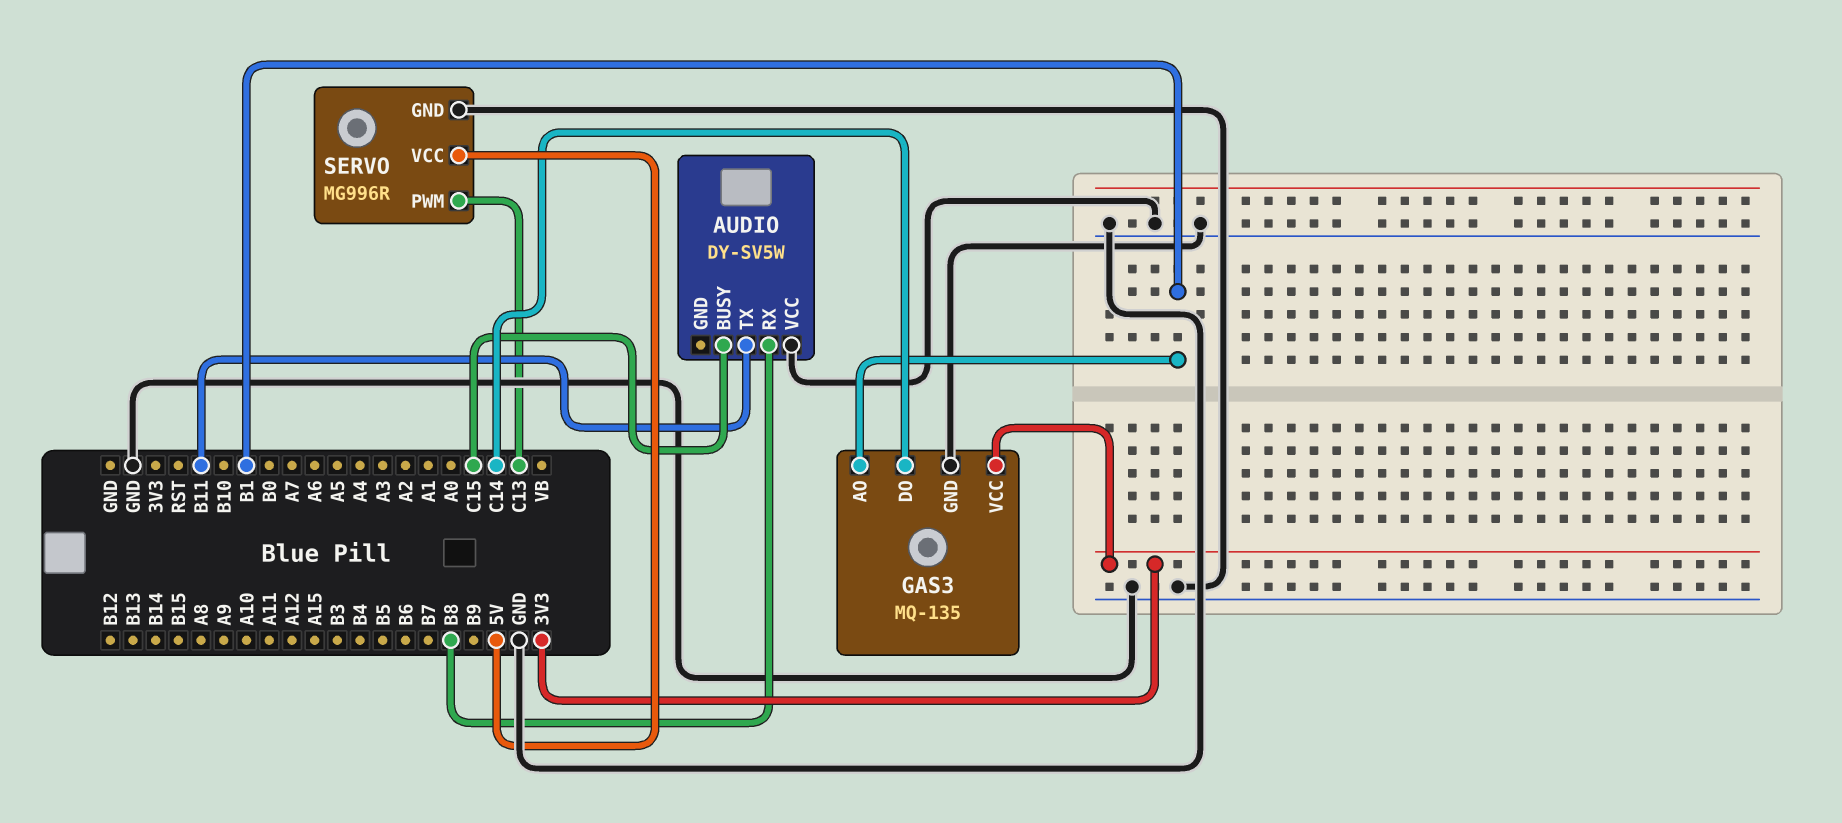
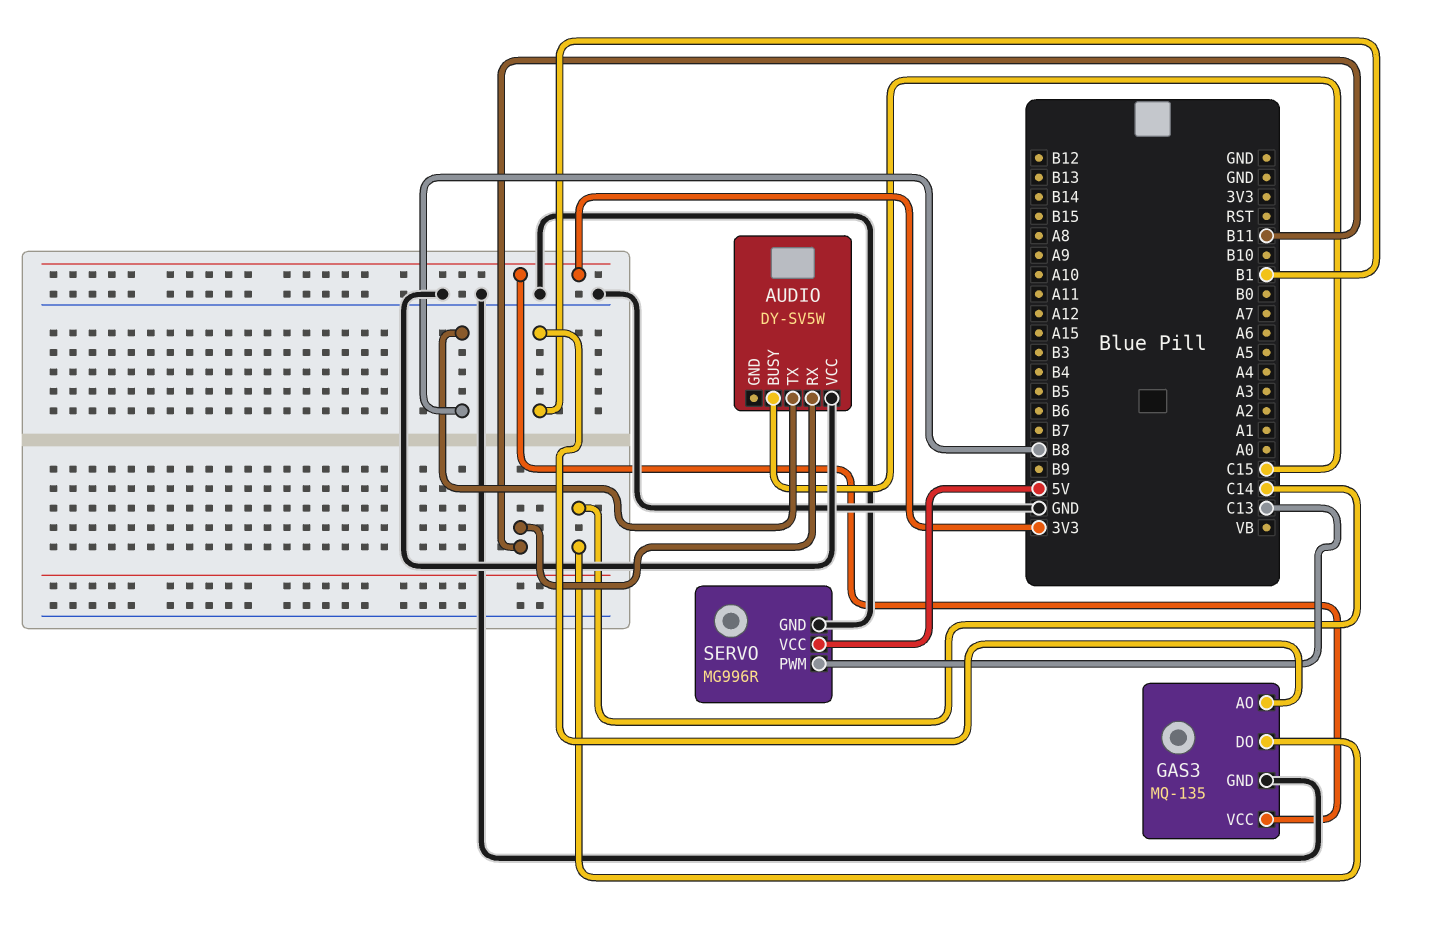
AUDIO pin RX: B8 -> B11
AUDIO pin TX: B11 -> B8

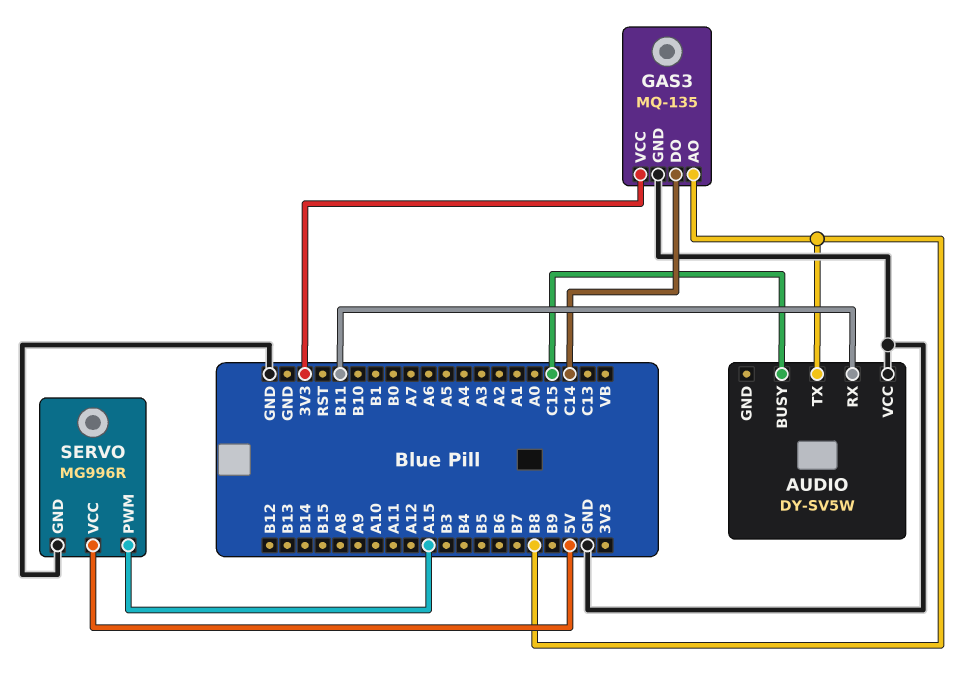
GAS3 pin AO: B1 -> B8
SERVO pin PWM: C13 -> A15

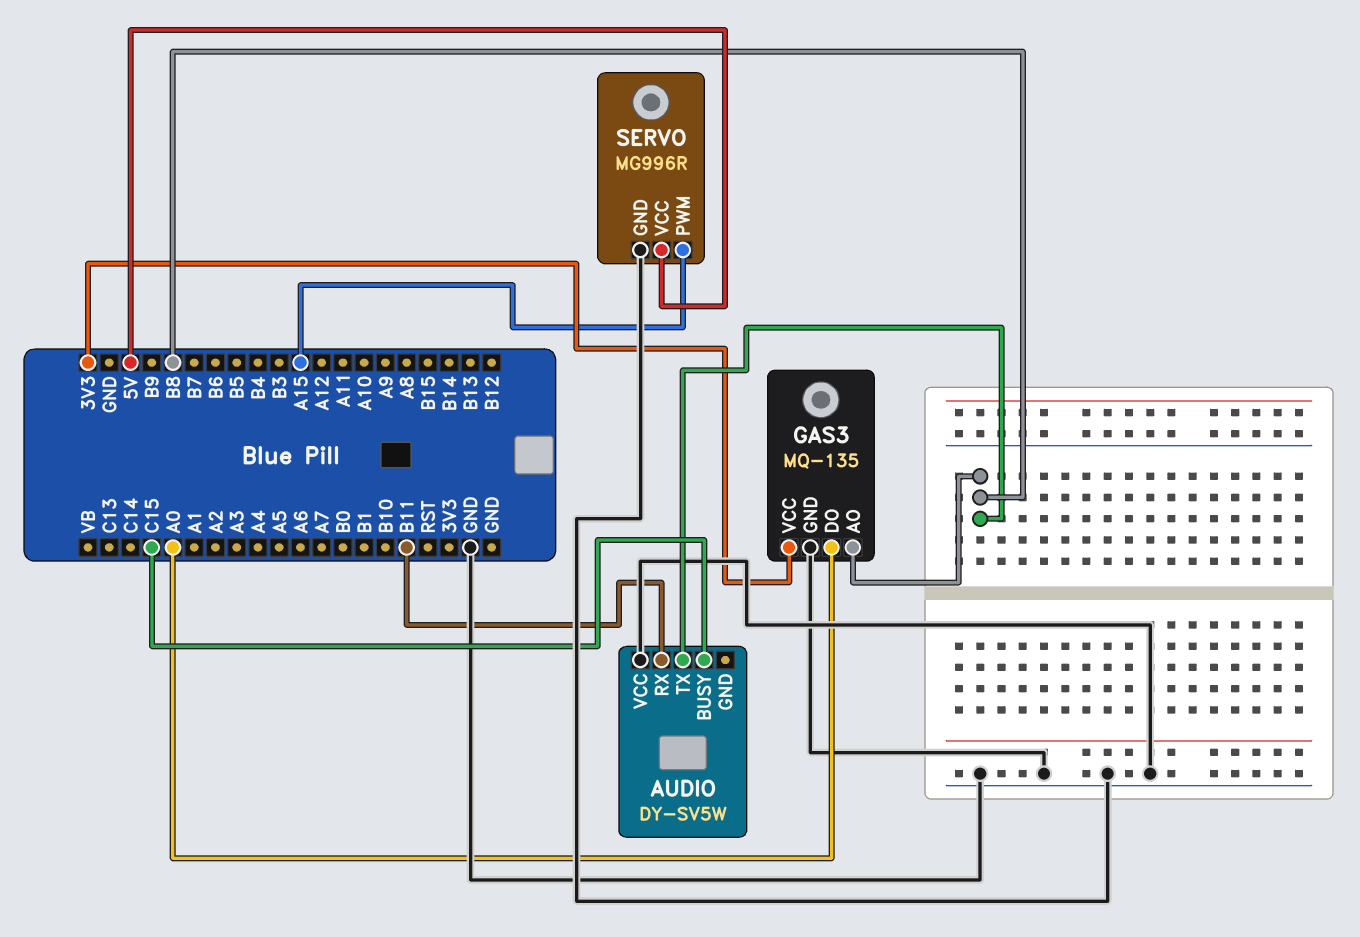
GAS3 pin DO: C14 -> A0

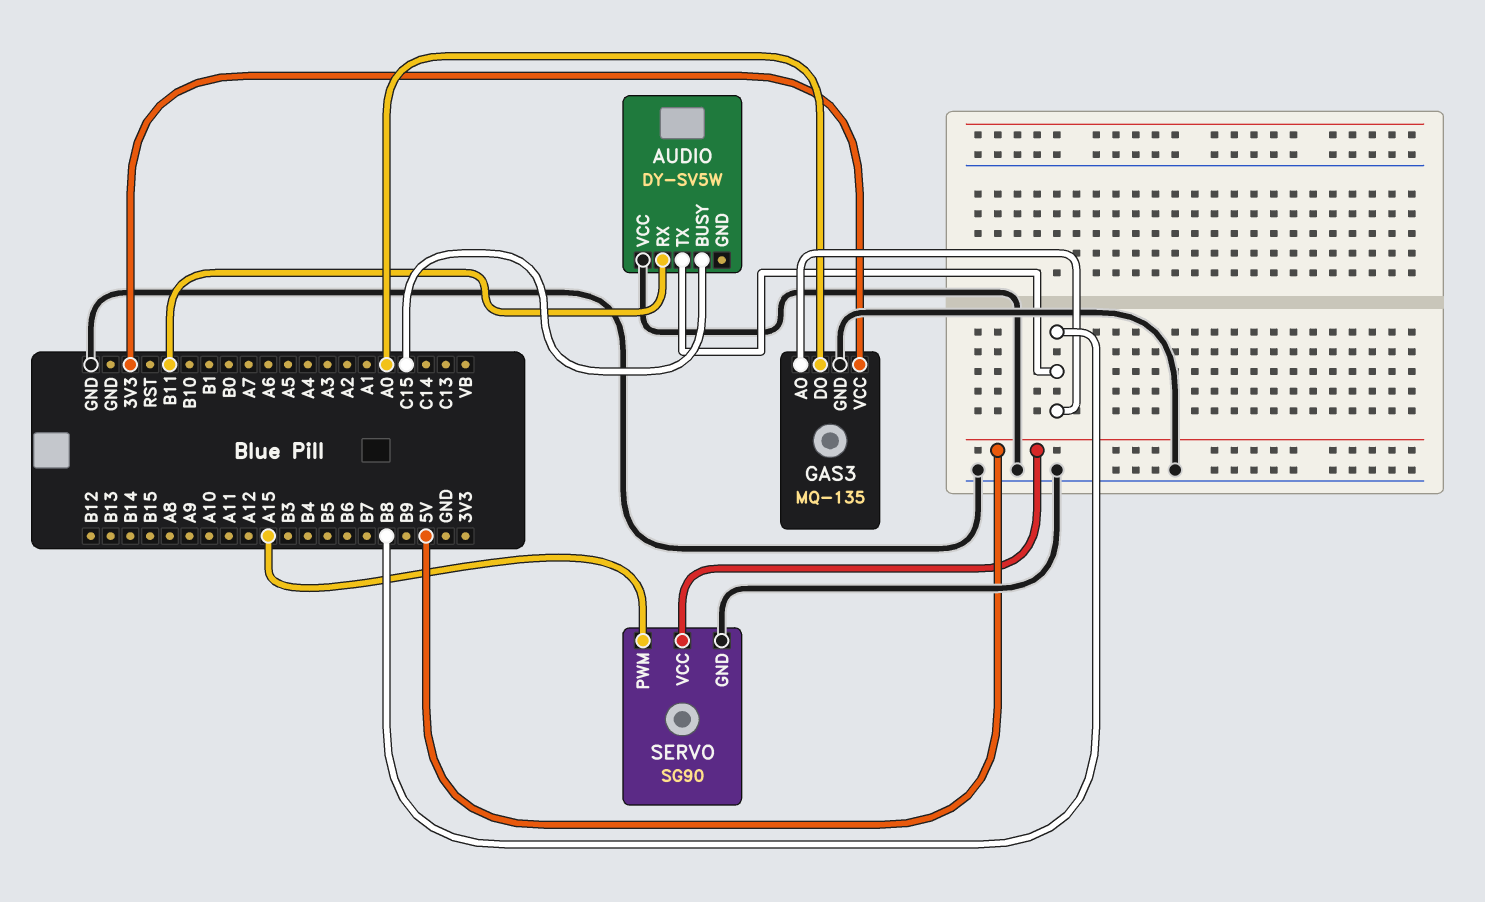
SERVO: MG996R -> SG90

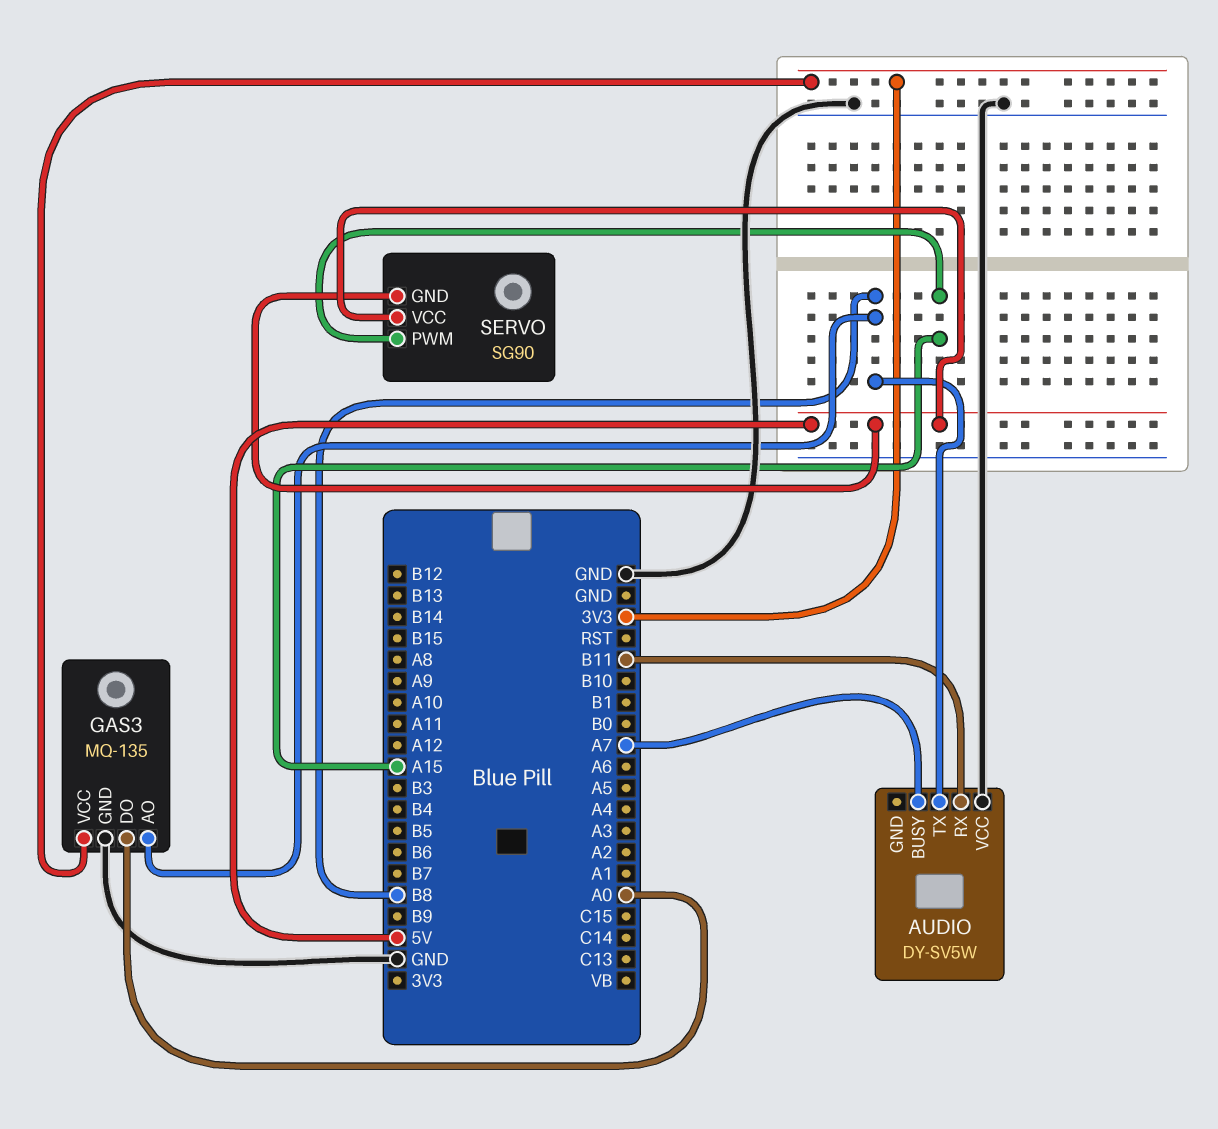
AUDIO pin BUSY: C15 -> A7
SERVO pin GND: GND -> 5V

